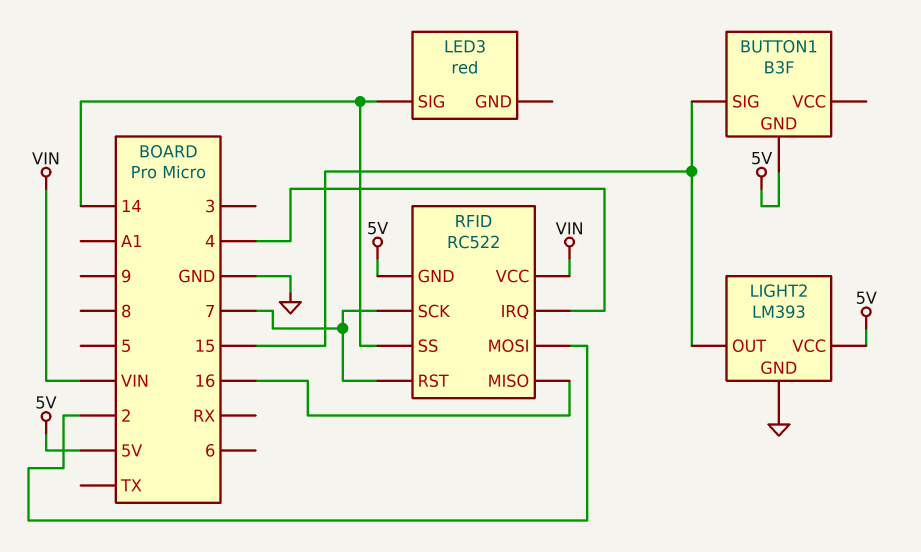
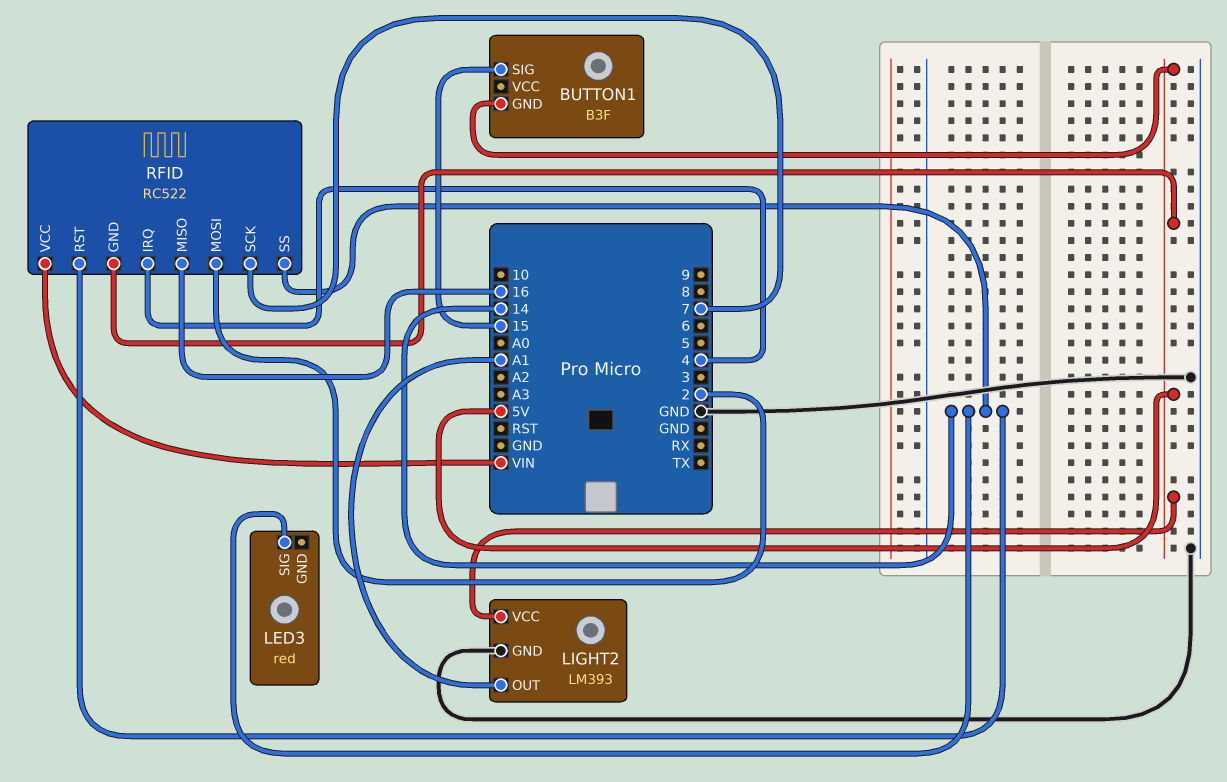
LIGHT2 pin OUT: 15 -> A1
RFID pin RST: 7 -> 14

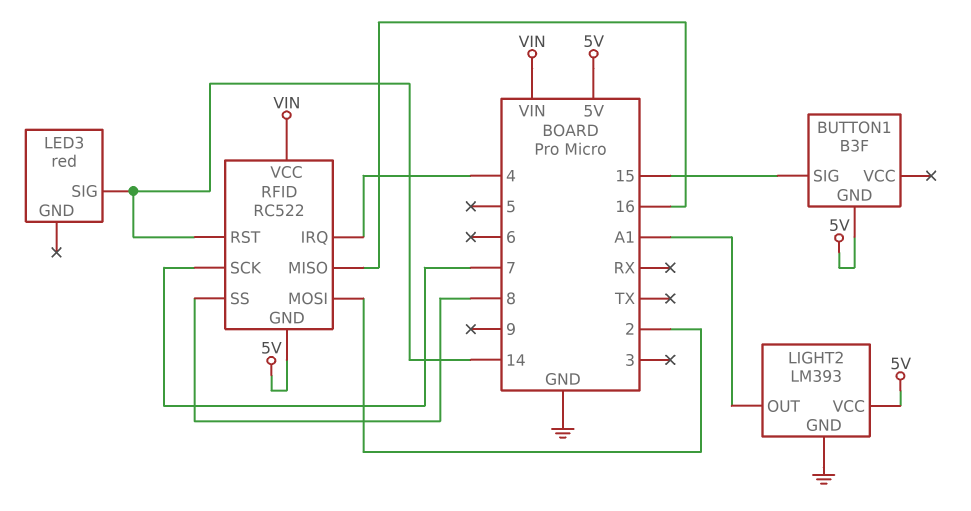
RFID pin SS: 14 -> 8

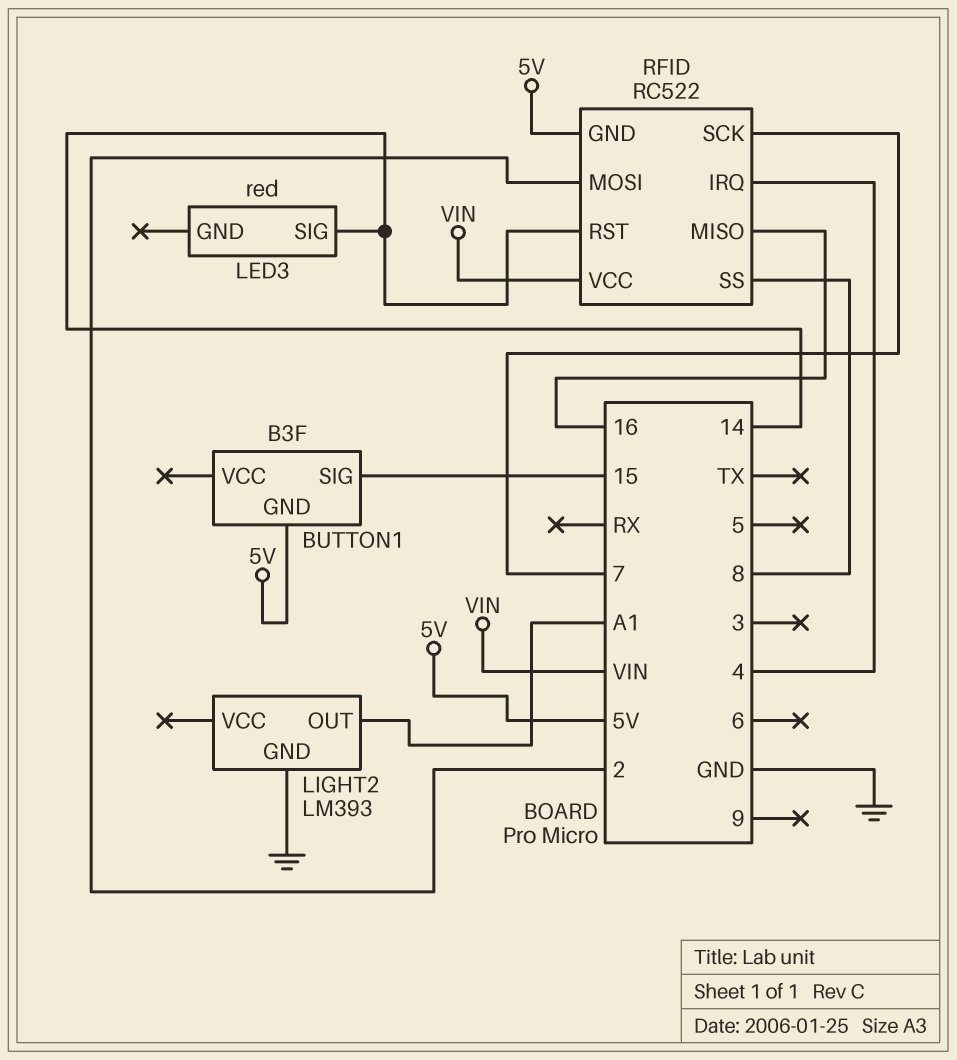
LIGHT2 pin VCC: 5V -> none

